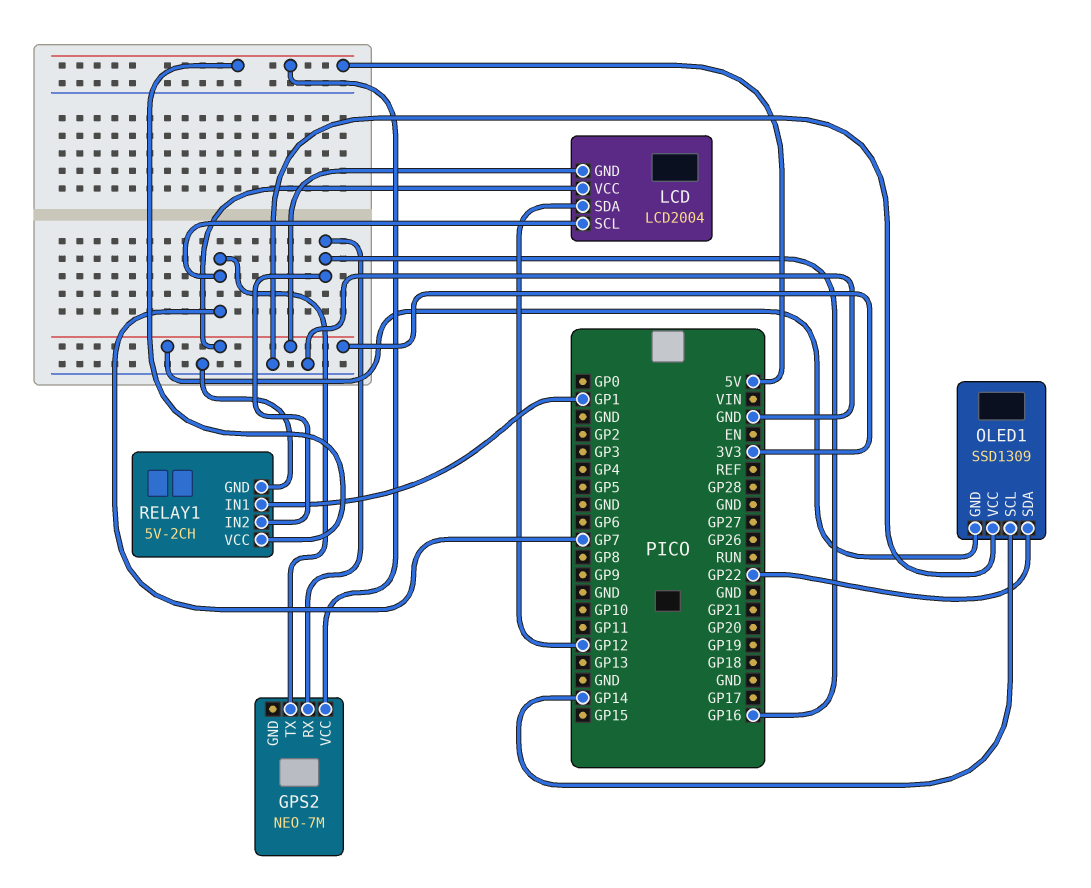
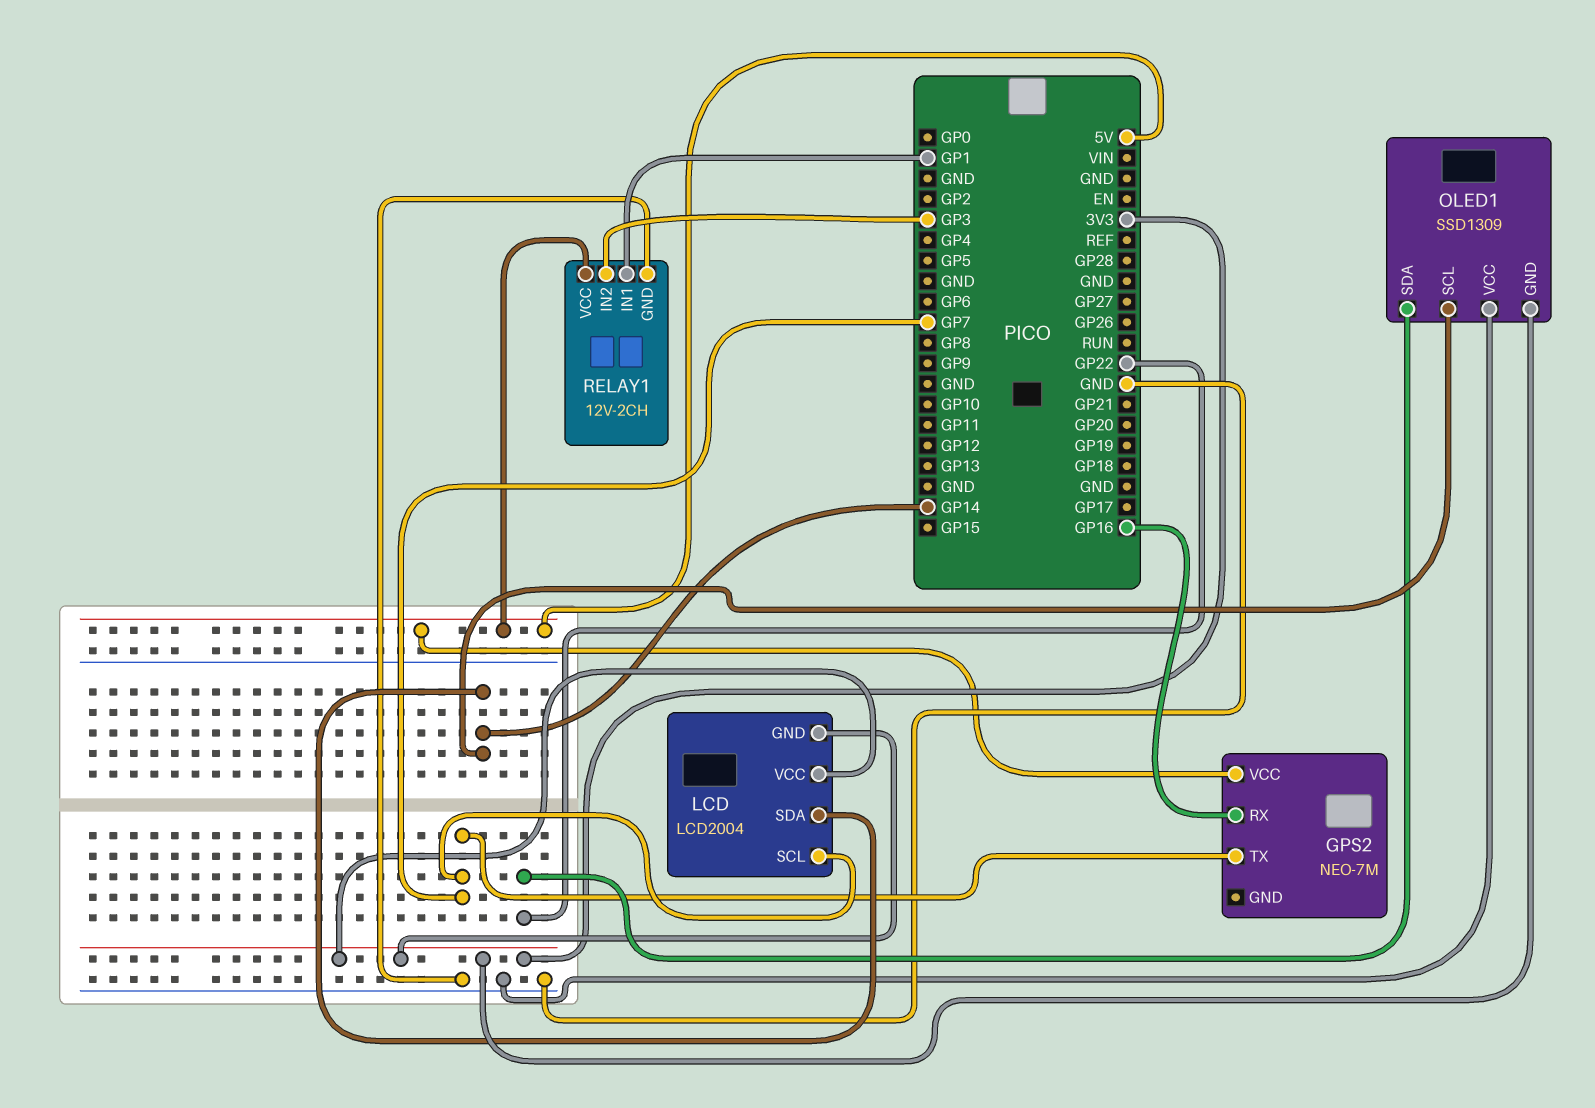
LCD pin SDA: GP12 -> GP14
RELAY1: 5V-2CH -> 12V-2CH
RELAY1 pin IN2: GP16 -> GP3

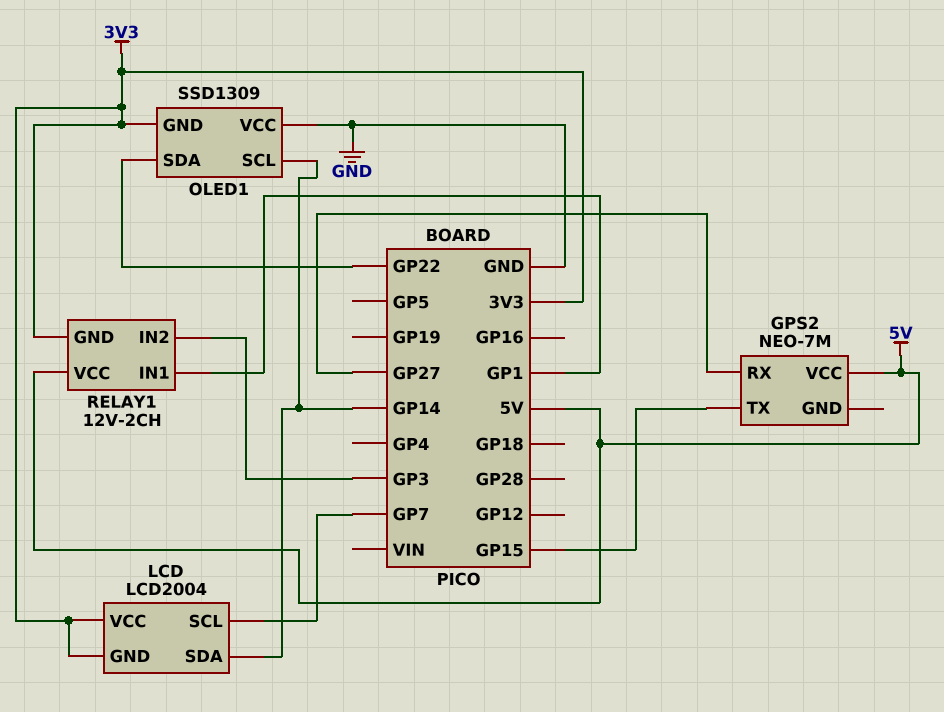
GPS2 pin RX: GP16 -> GP27
GPS2 pin TX: GP7 -> GP15
RELAY1 pin GND: GND -> 3V3

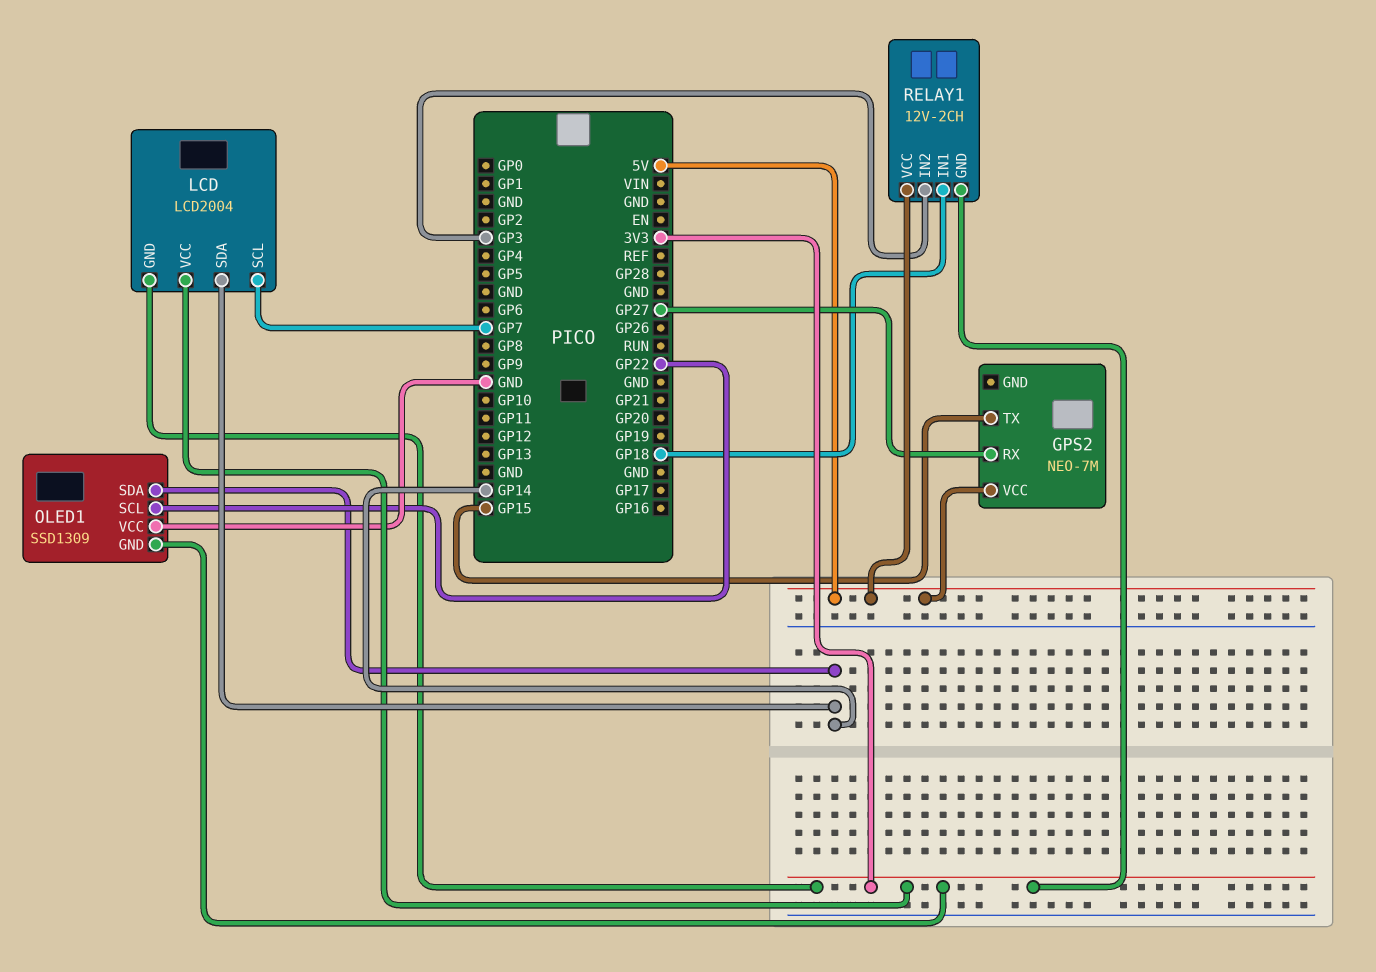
OLED1 pin SCL: GP14 -> GP22
OLED1 pin SDA: GP22 -> GP14
RELAY1 pin IN1: GP1 -> GP18

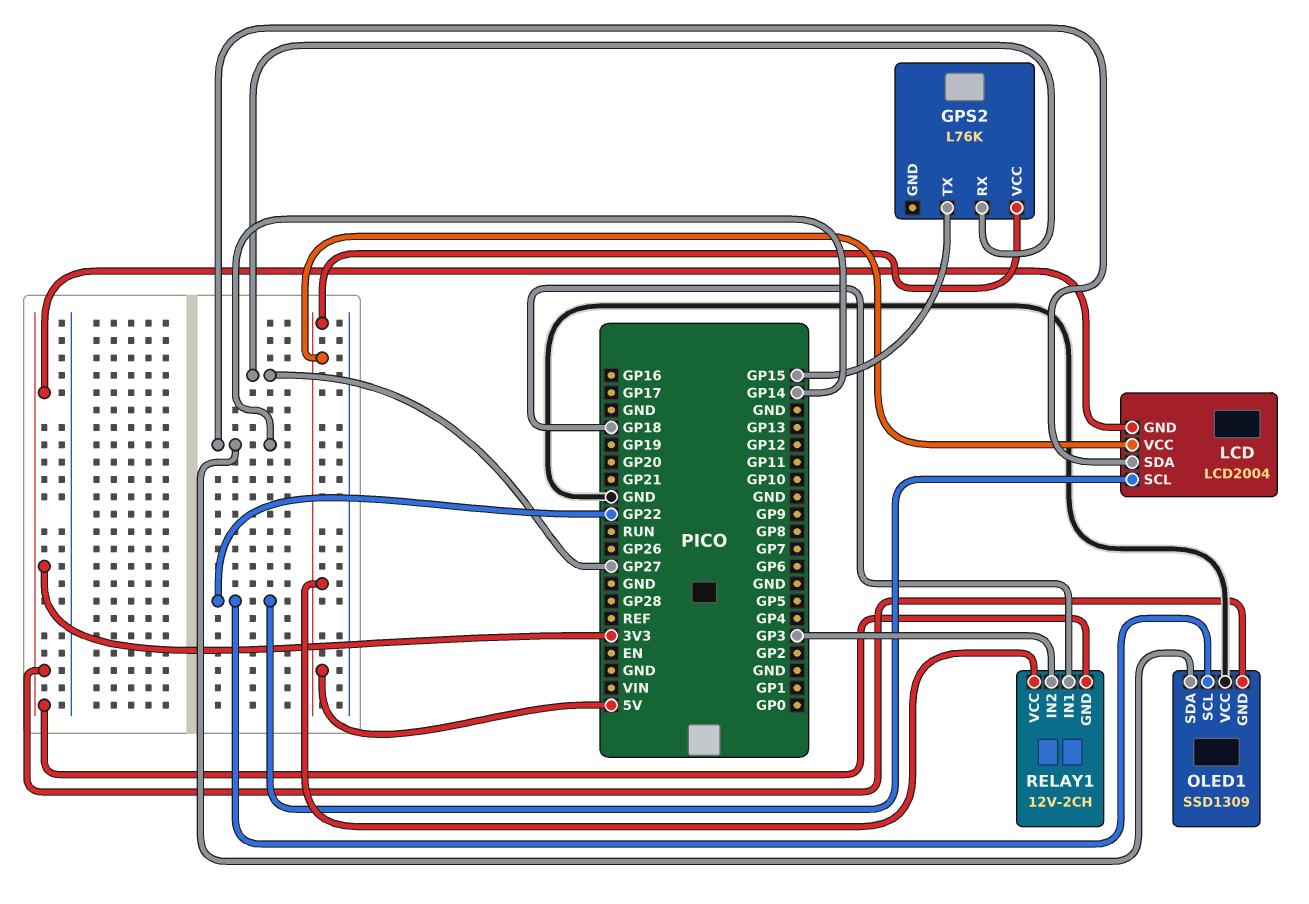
GPS2: NEO-7M -> L76K
LCD pin SCL: GP7 -> GP22
LCD pin VCC: 3V3 -> 5V

